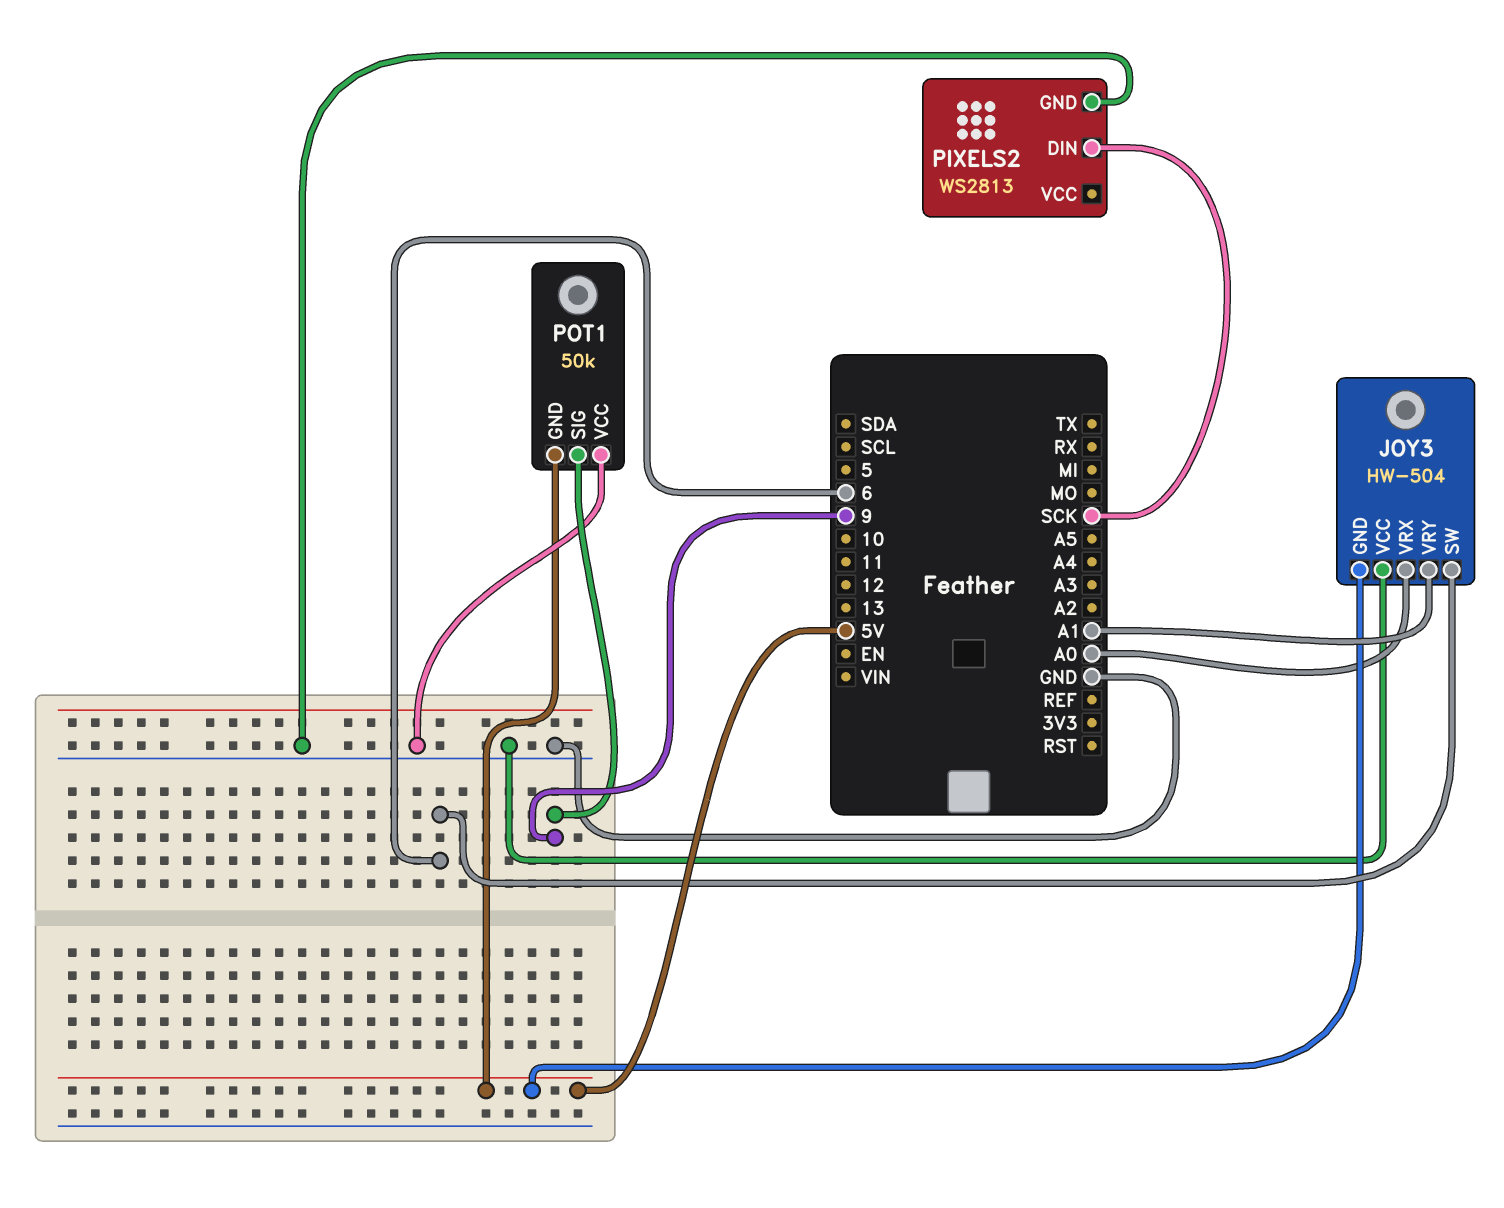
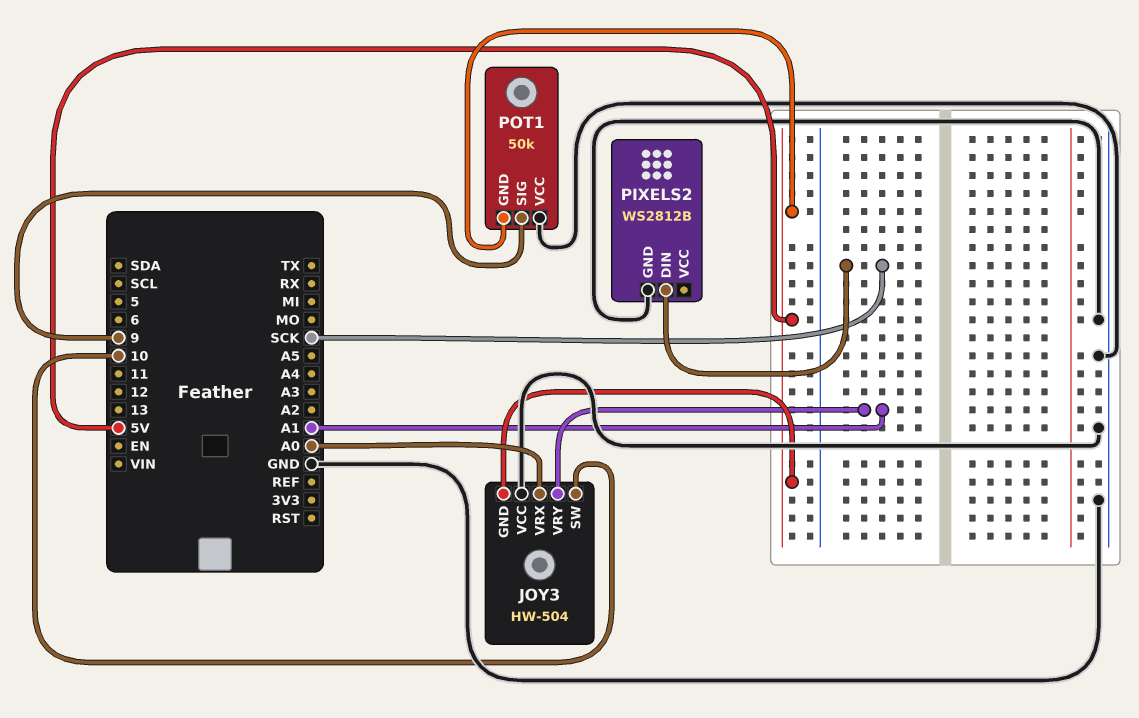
JOY3 pin SW: 6 -> 10
PIXELS2: WS2813 -> WS2812B

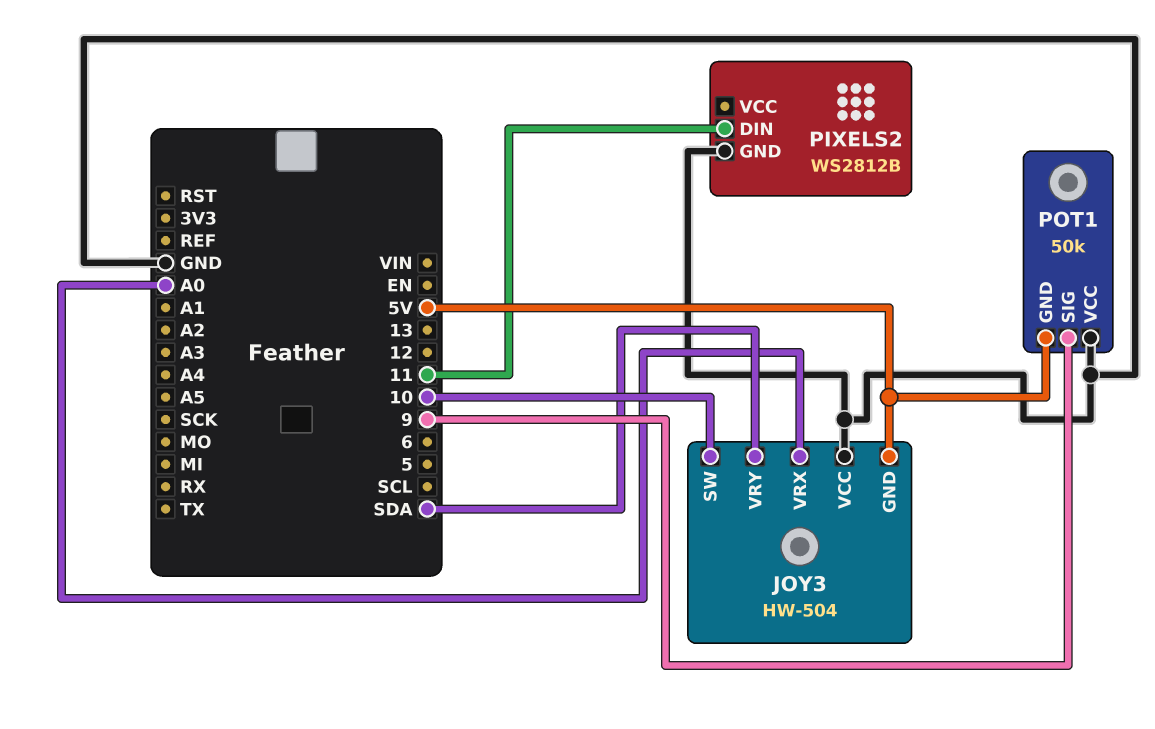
JOY3 pin VRY: A1 -> SDA
PIXELS2 pin DIN: SCK -> 11

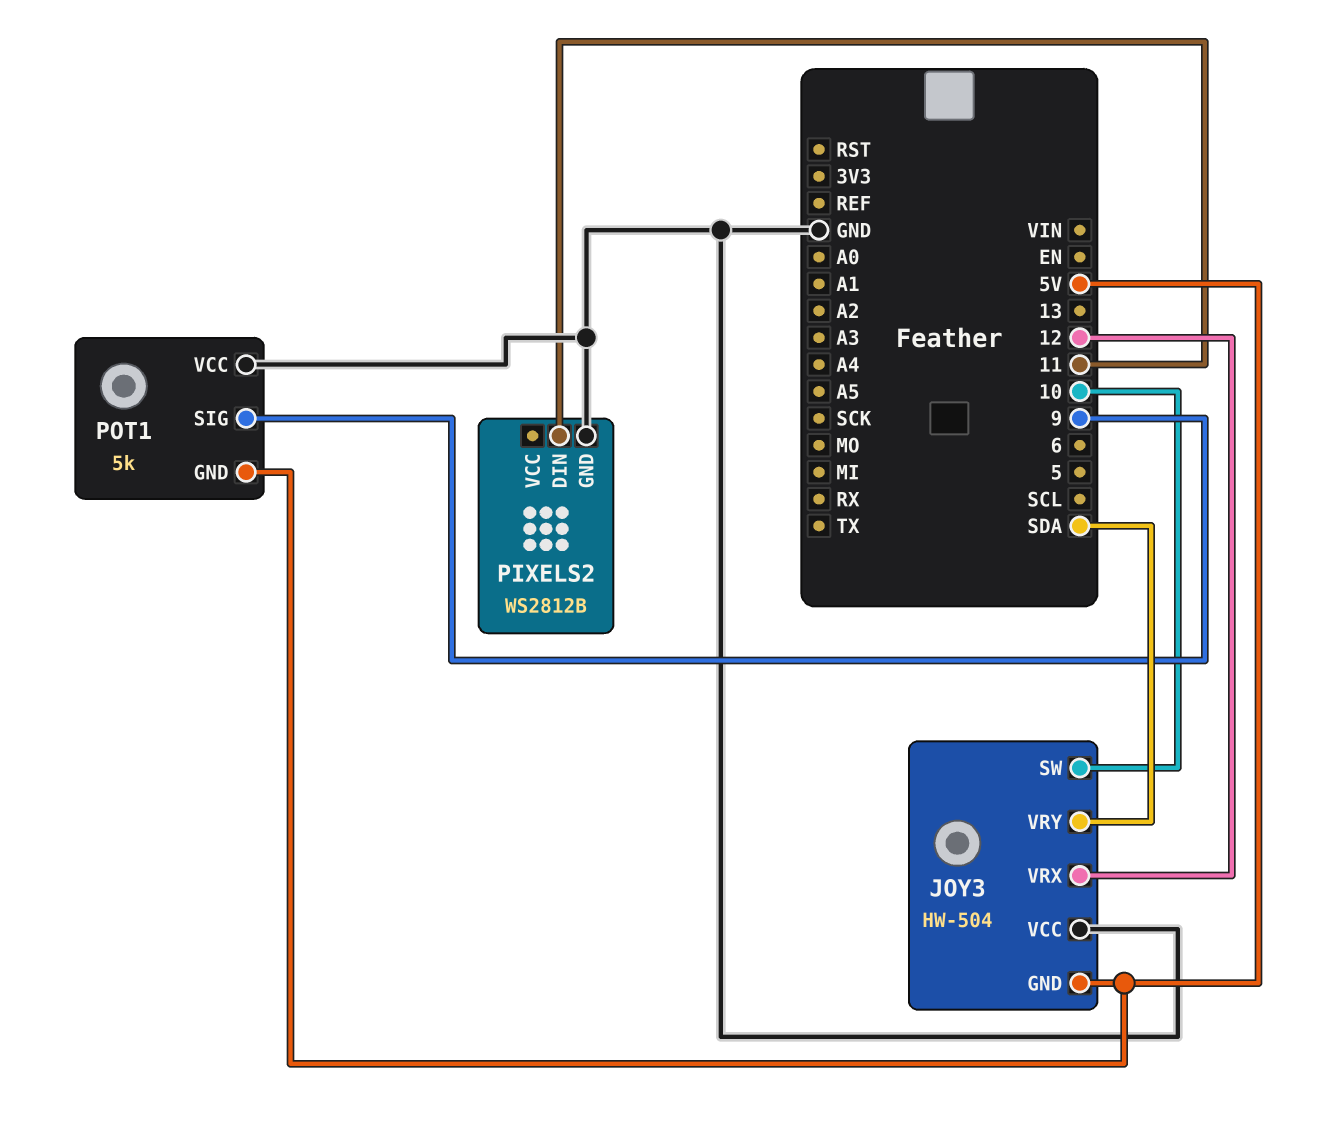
JOY3 pin VRX: A0 -> 12
POT1: 50k -> 5k

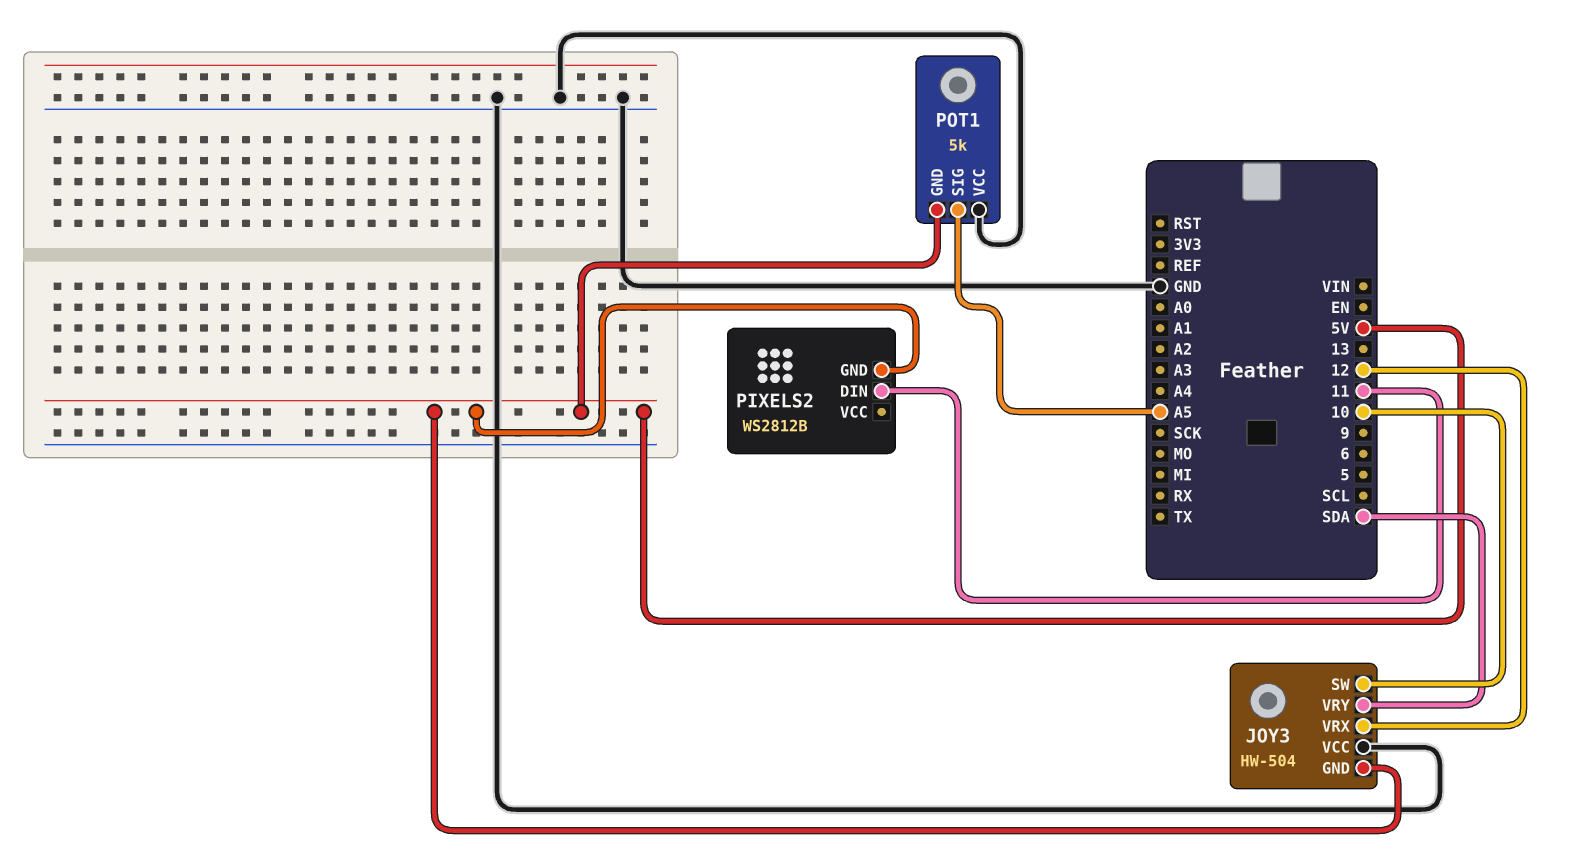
PIXELS2 pin GND: GND -> 5V
POT1 pin SIG: 9 -> A5

